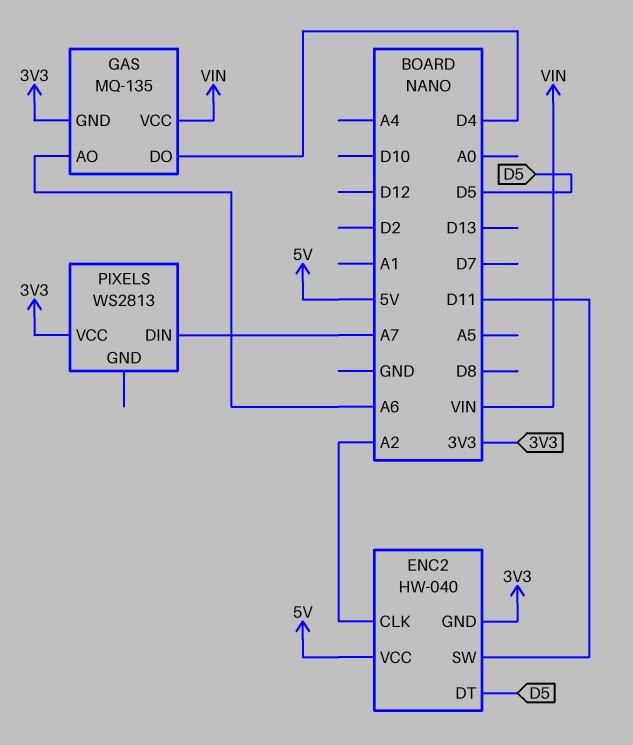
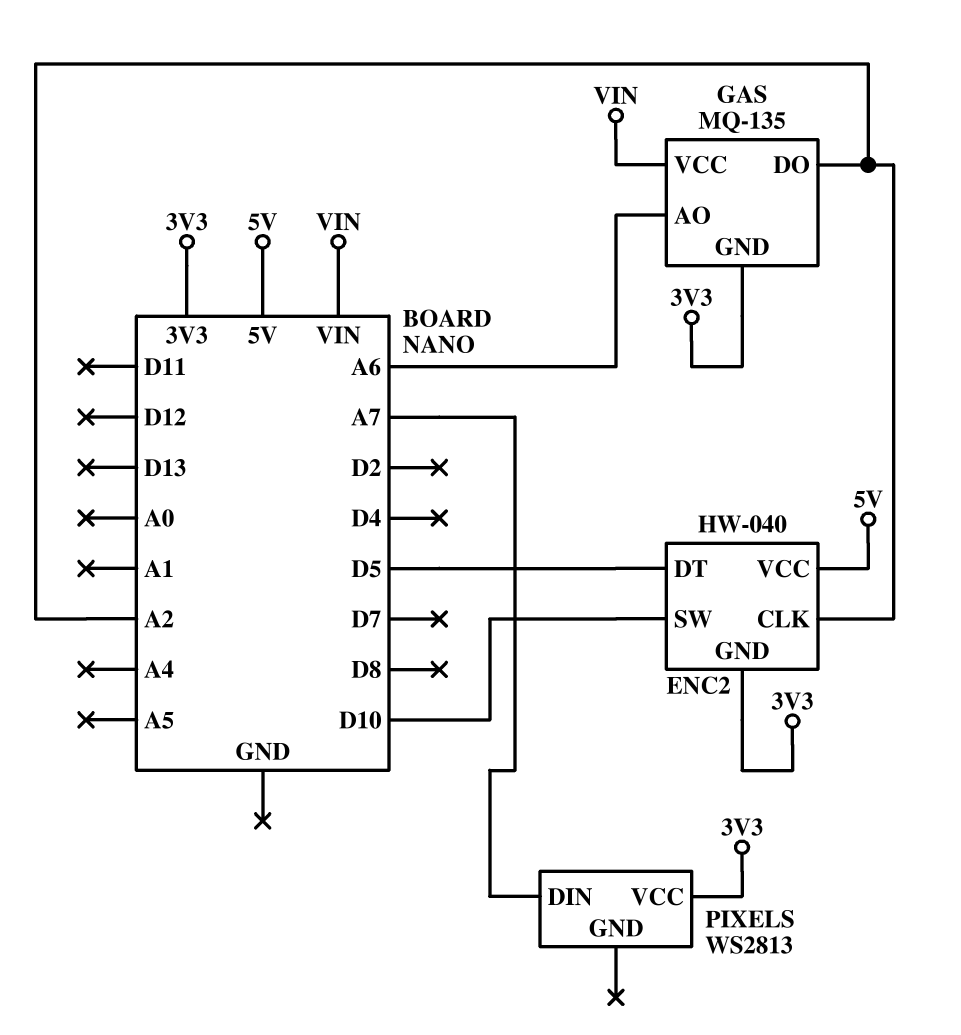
ENC2 pin SW: D11 -> D10
GAS pin DO: D4 -> A2

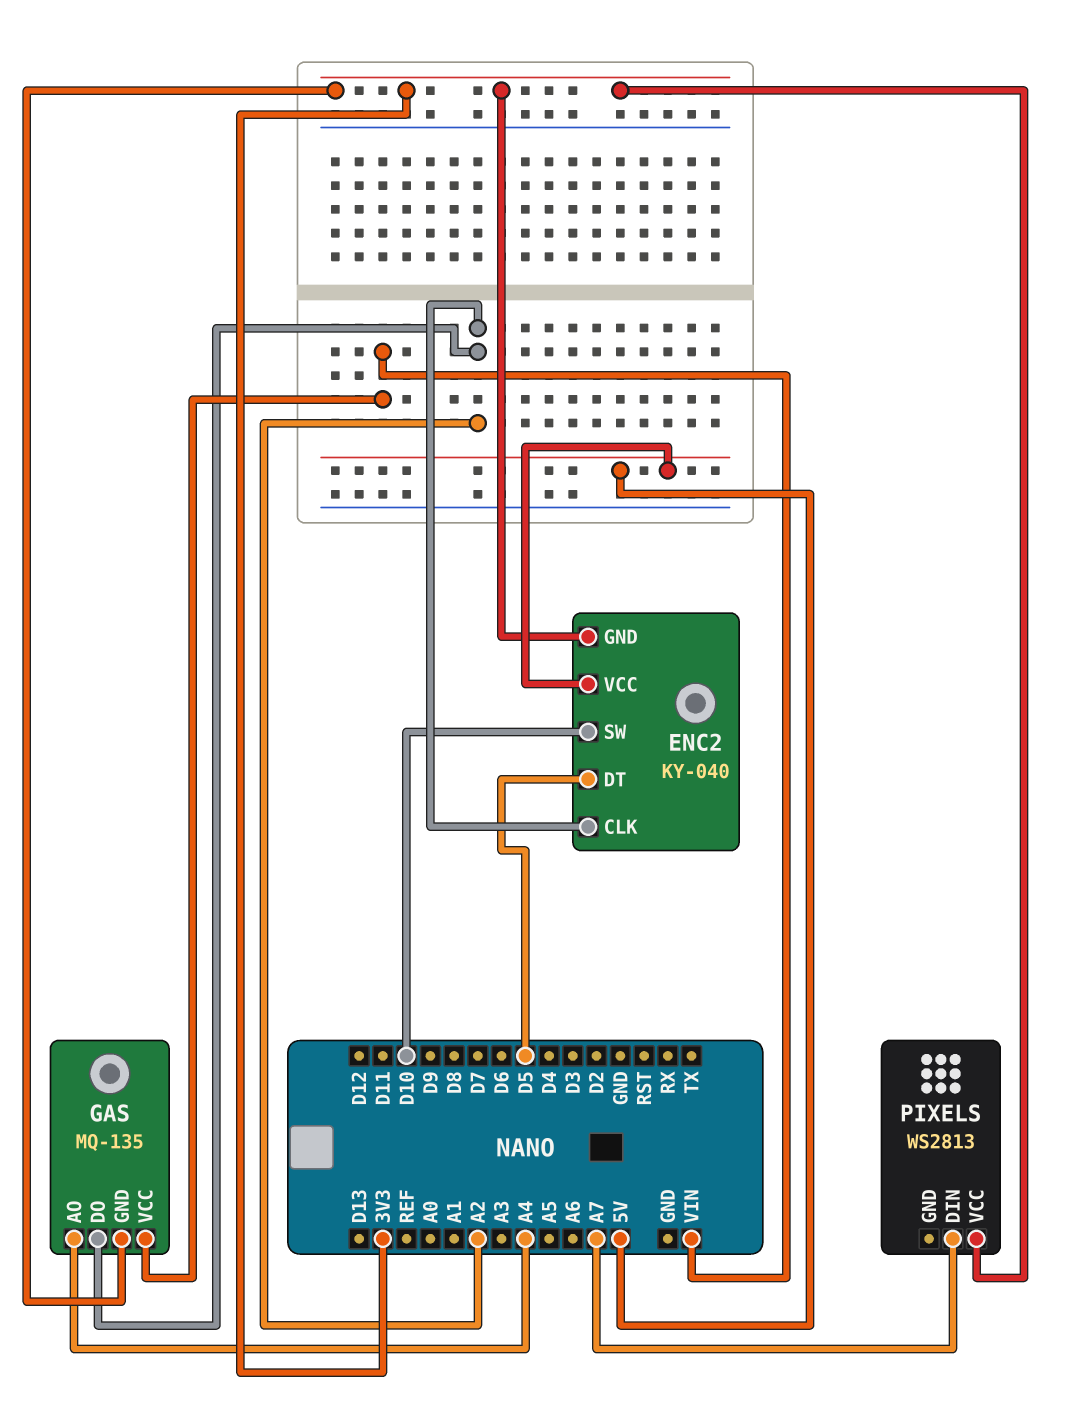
ENC2: HW-040 -> KY-040
GAS pin AO: A6 -> A4

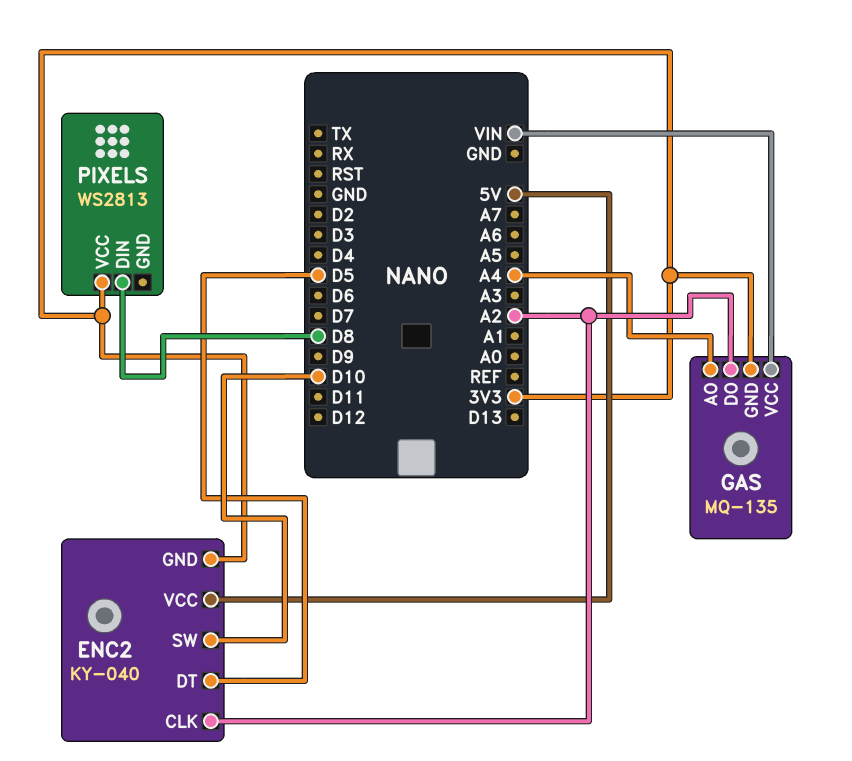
PIXELS pin DIN: A7 -> D8

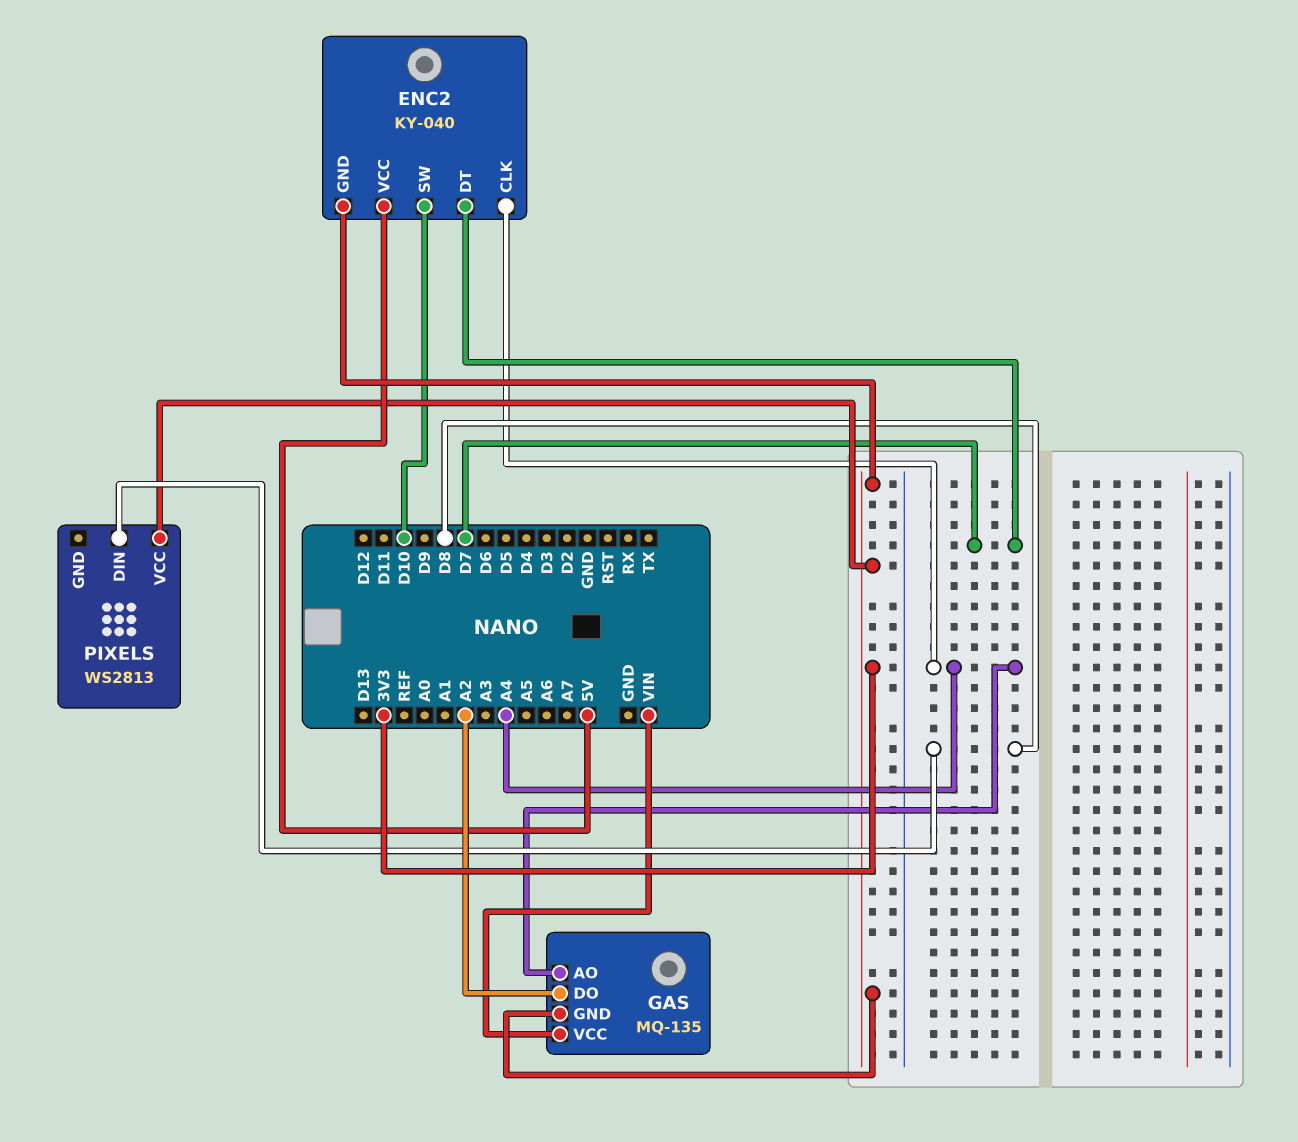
ENC2 pin CLK: A2 -> A4
ENC2 pin DT: D5 -> D7

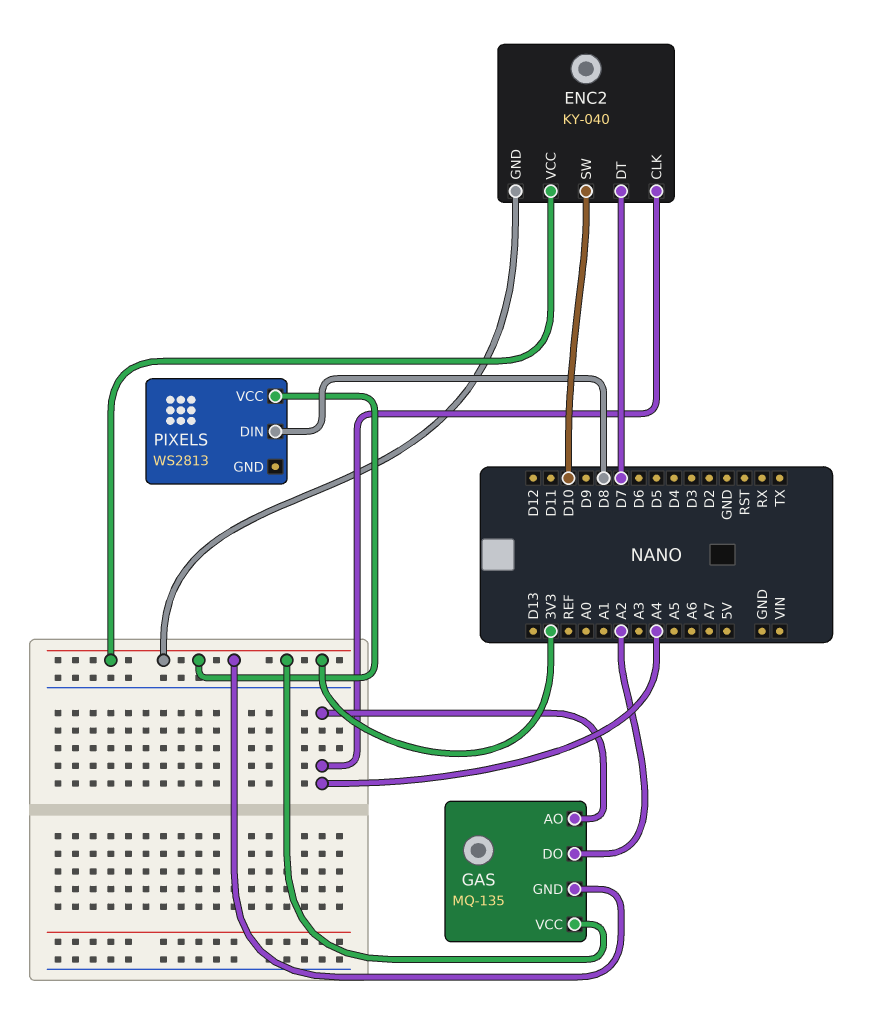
ENC2 pin VCC: 5V -> 3V3
GAS pin VCC: VIN -> 3V3

